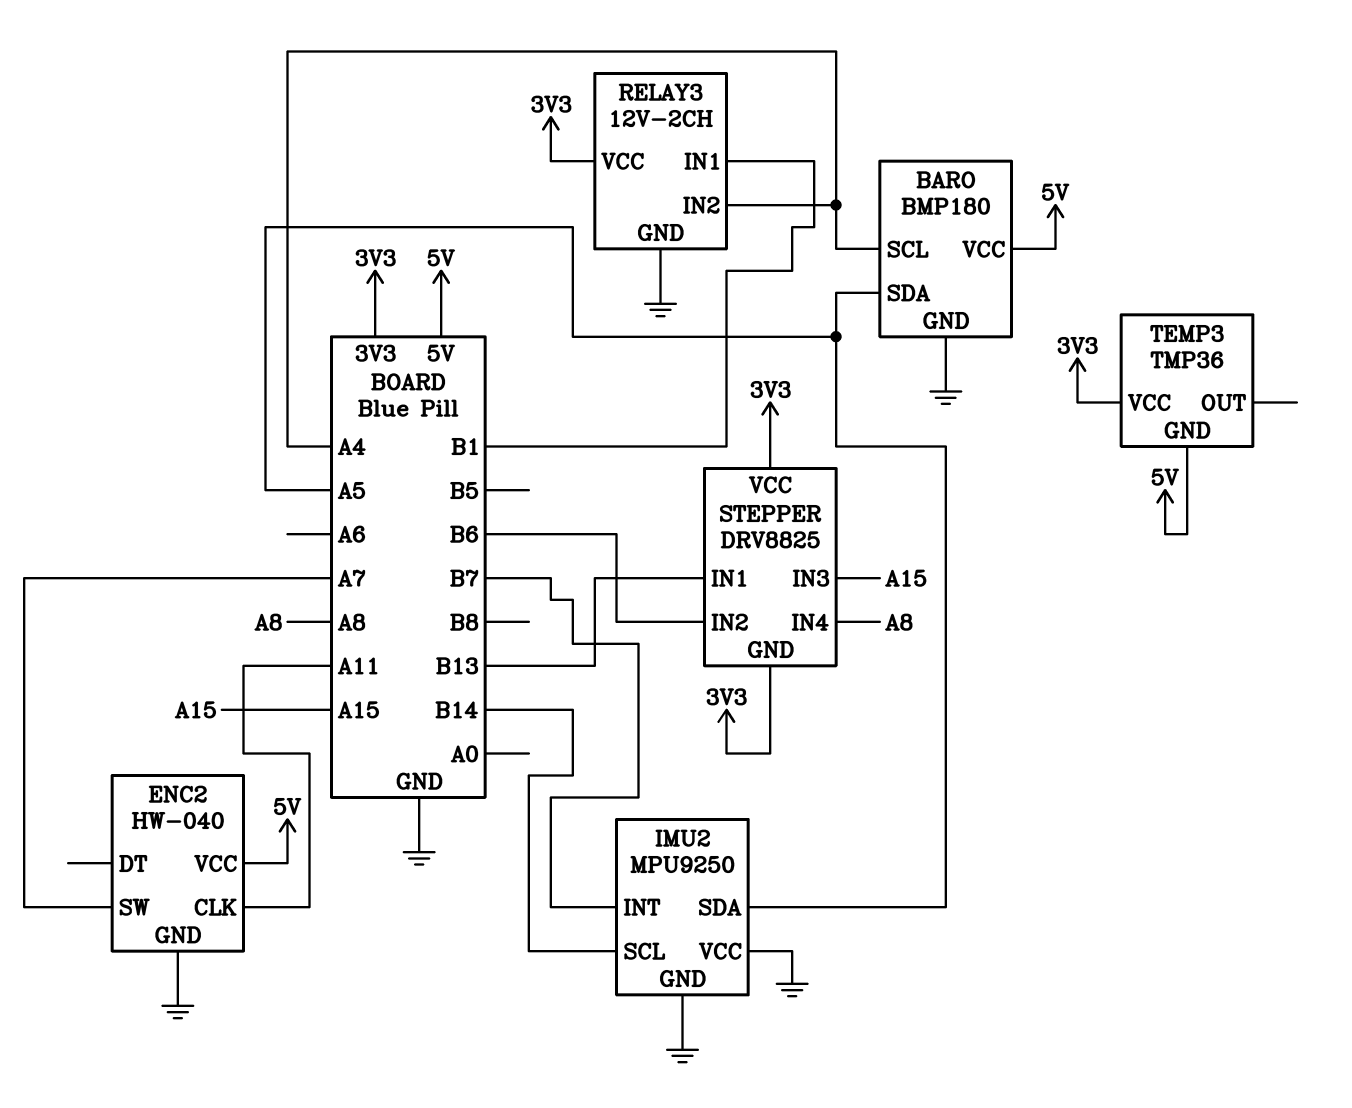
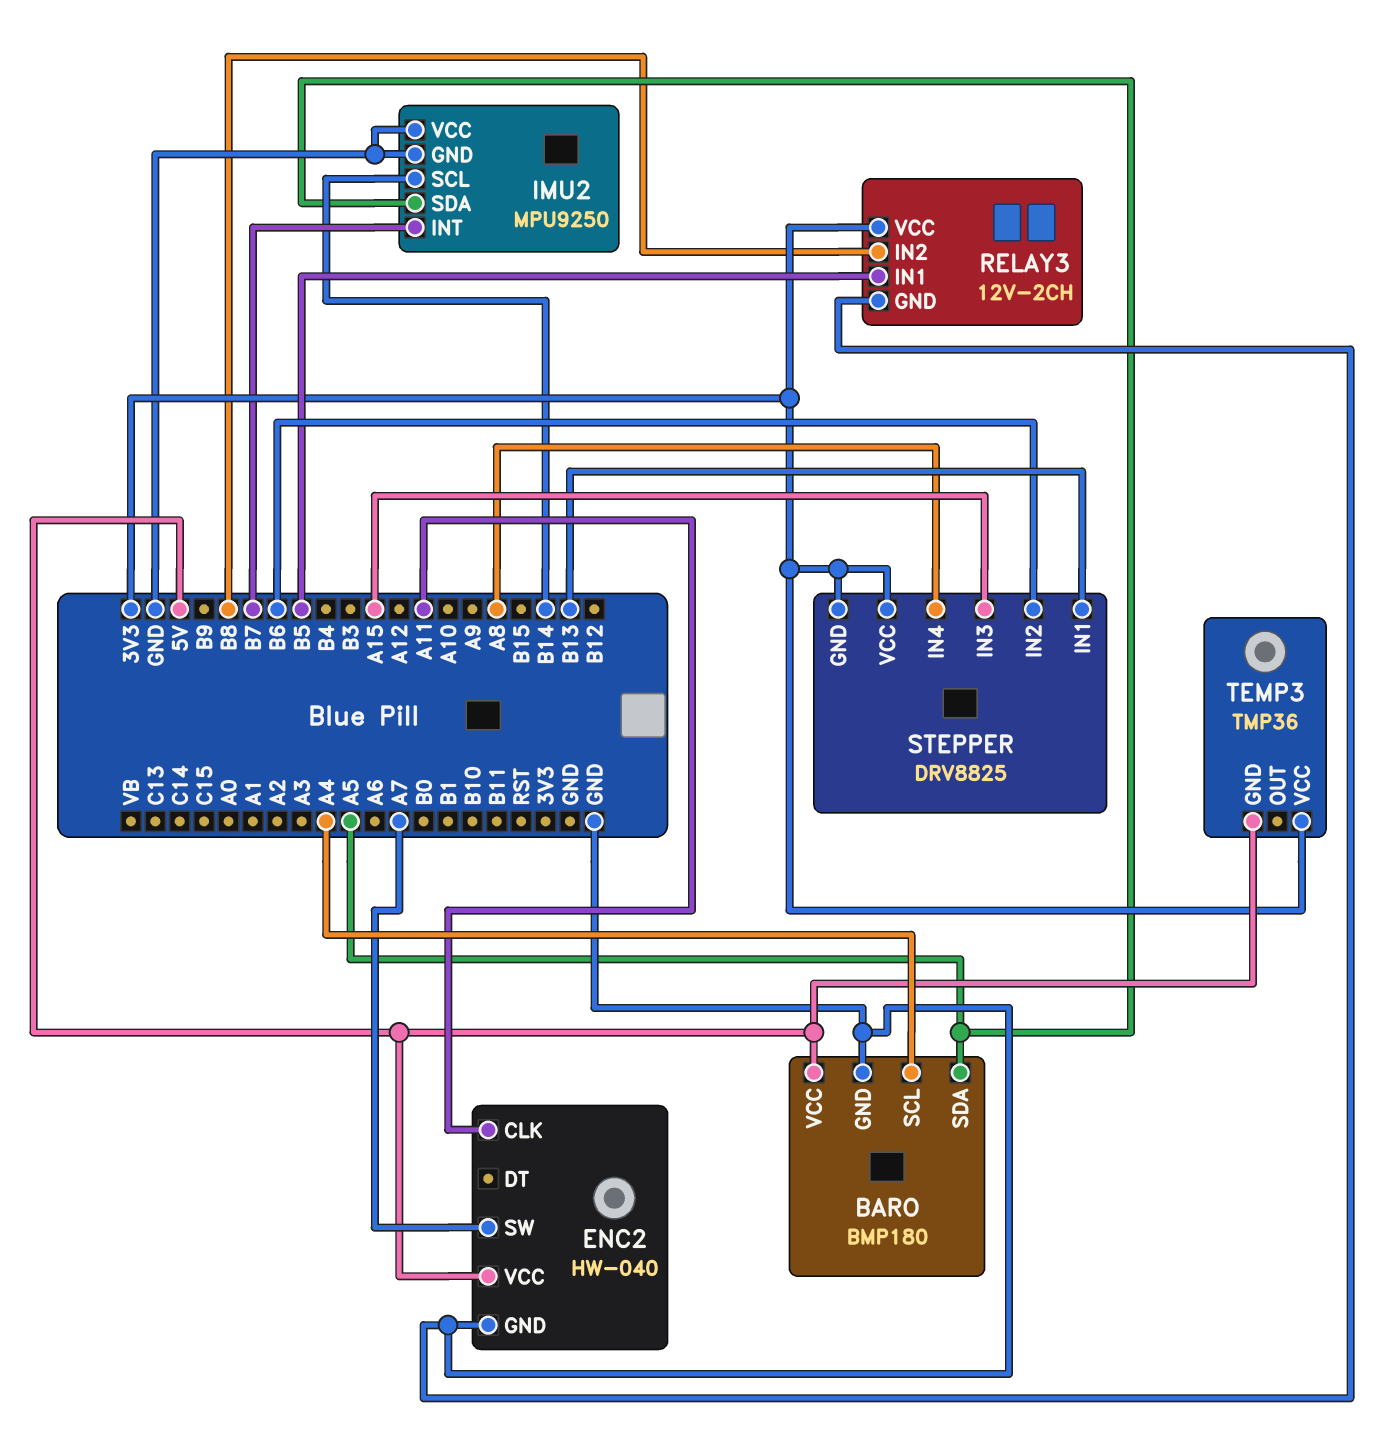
RELAY3 pin IN1: B1 -> B5
RELAY3 pin IN2: A4 -> B8

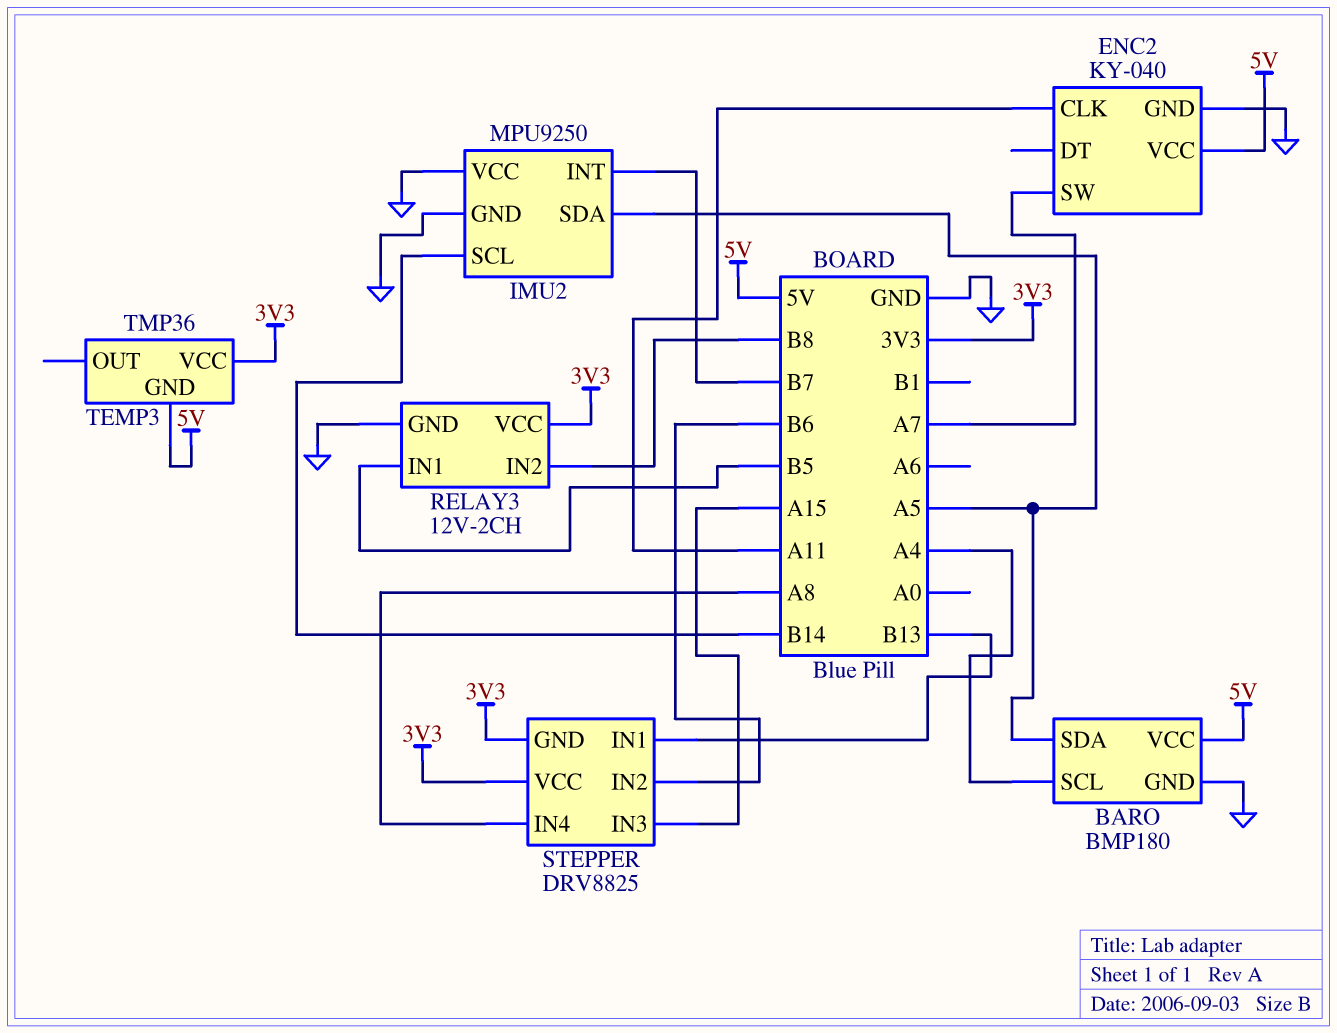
ENC2: HW-040 -> KY-040

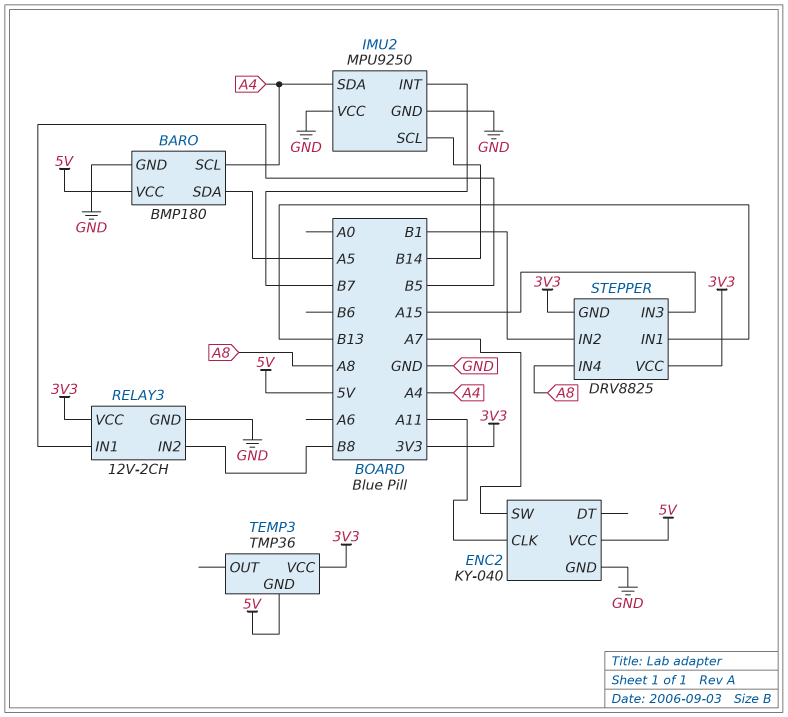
IMU2 pin SDA: A5 -> A4
STEPPER pin IN2: B6 -> B1

